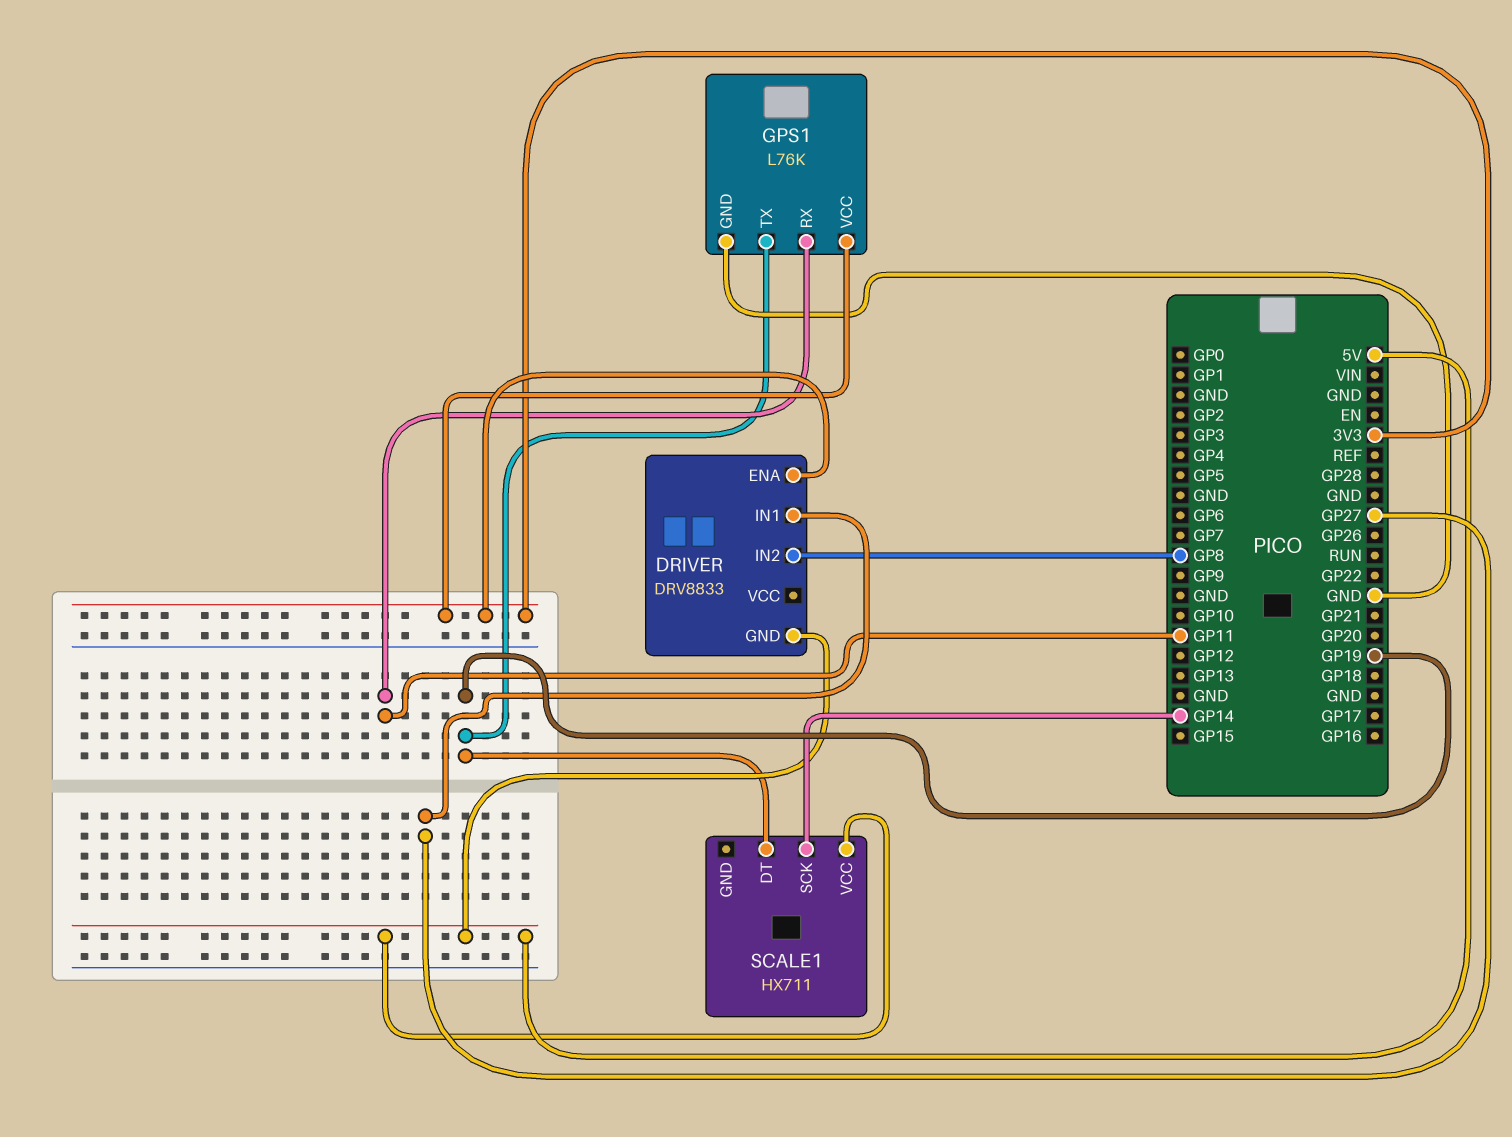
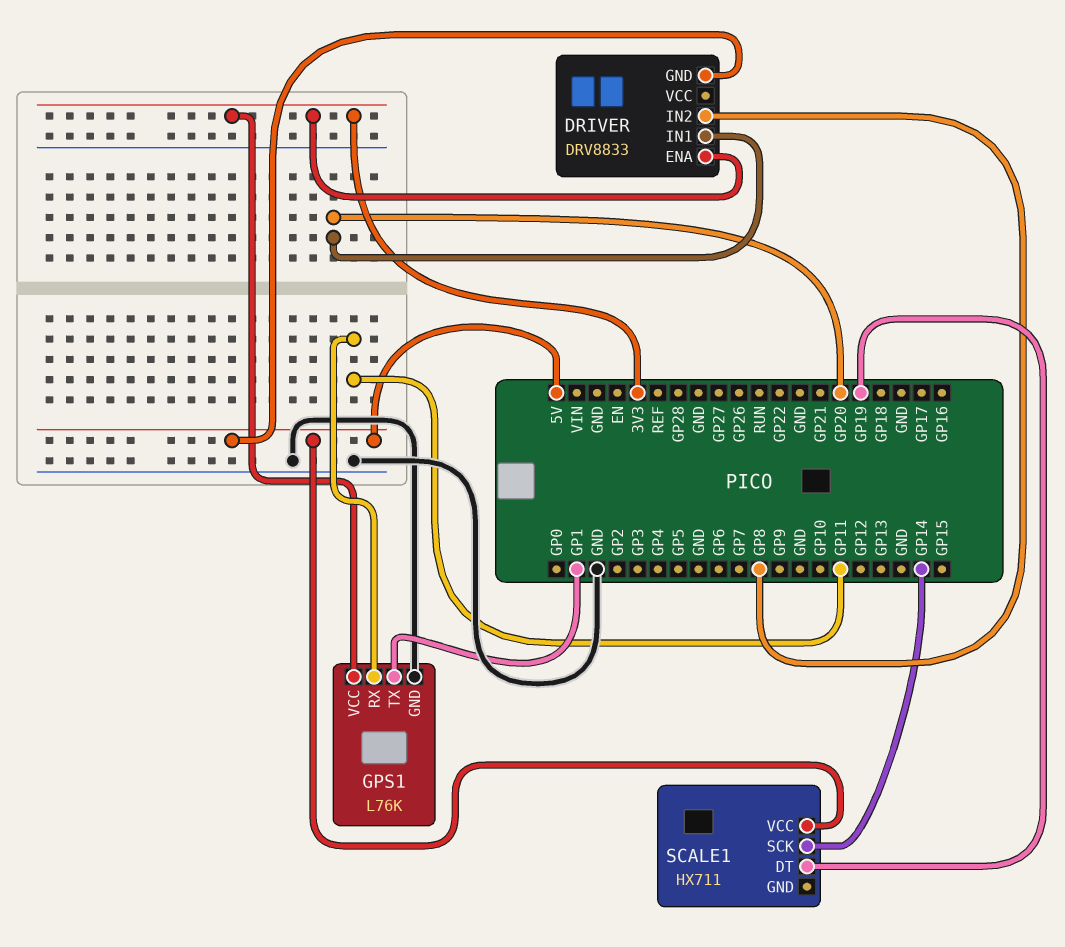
DRIVER pin IN1: GP27 -> GP20
GPS1 pin TX: GP19 -> GP1

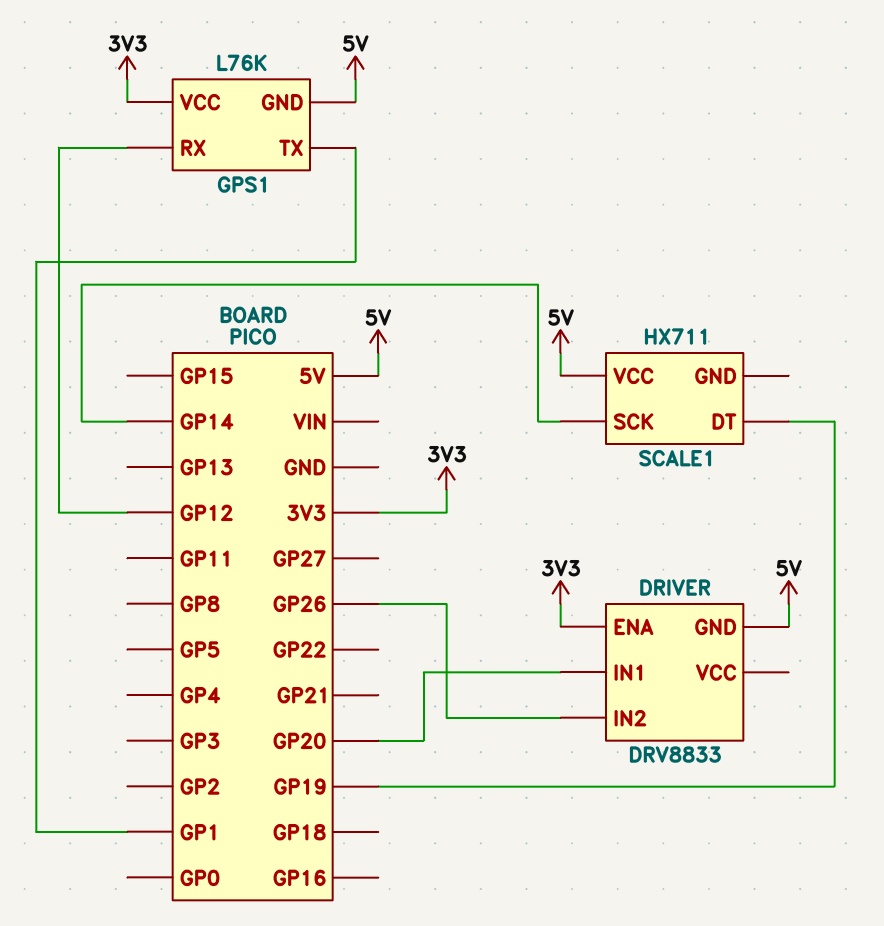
DRIVER pin IN2: GP8 -> GP26
GPS1 pin GND: GND -> 5V
GPS1 pin RX: GP11 -> GP12

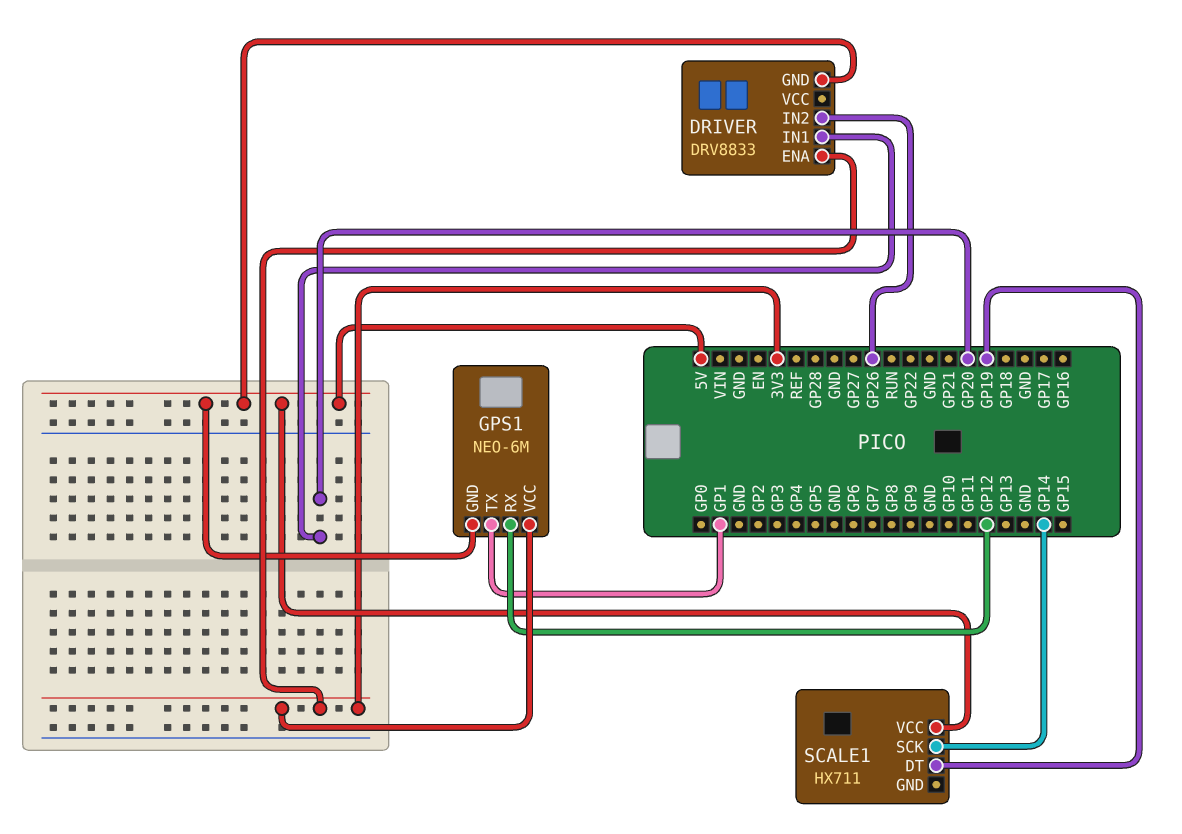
GPS1: L76K -> NEO-6M

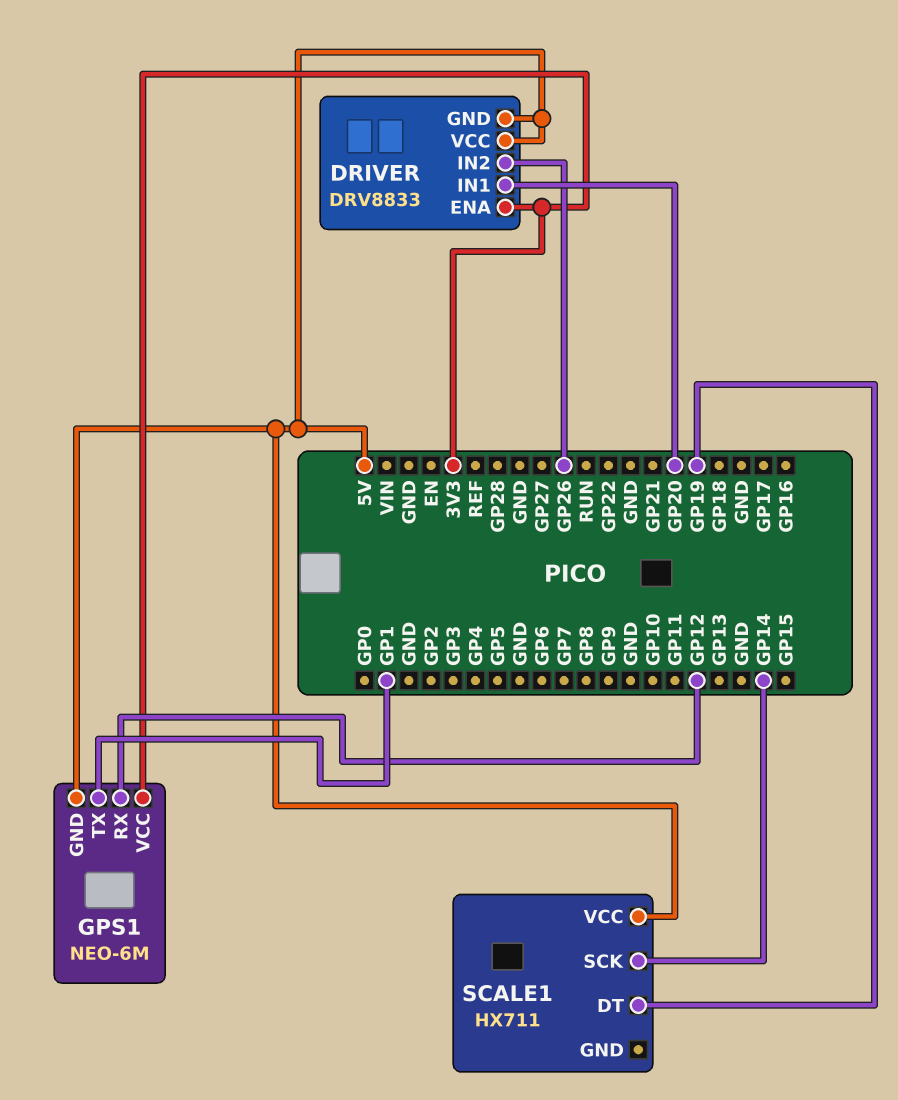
DRIVER pin VCC: none -> 5V

